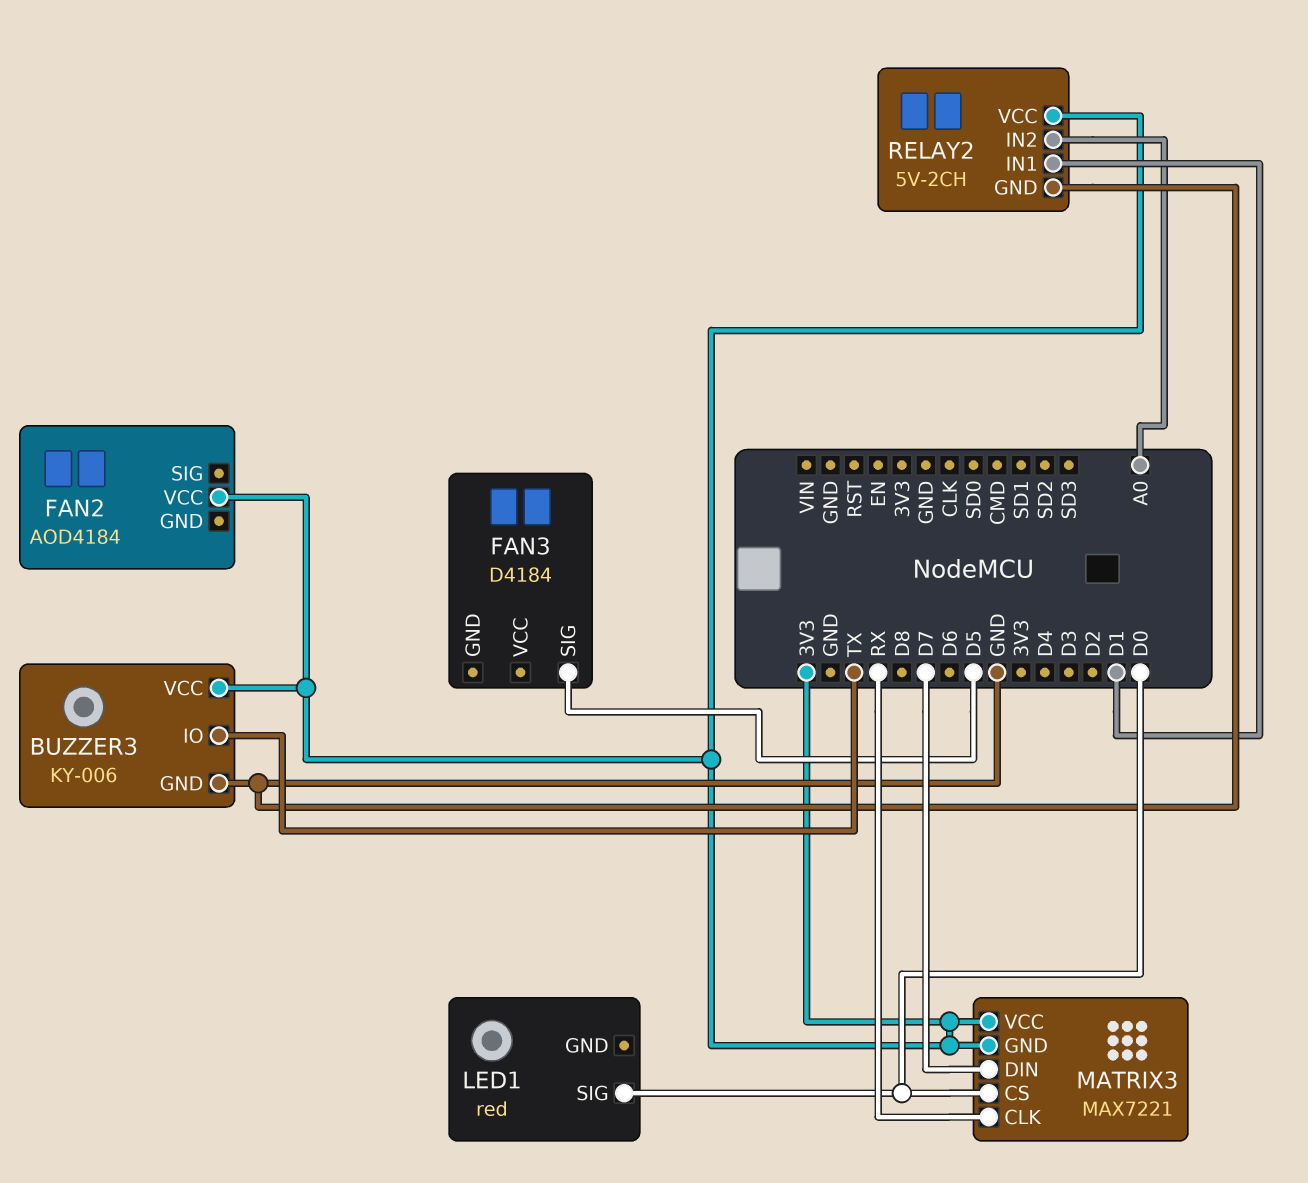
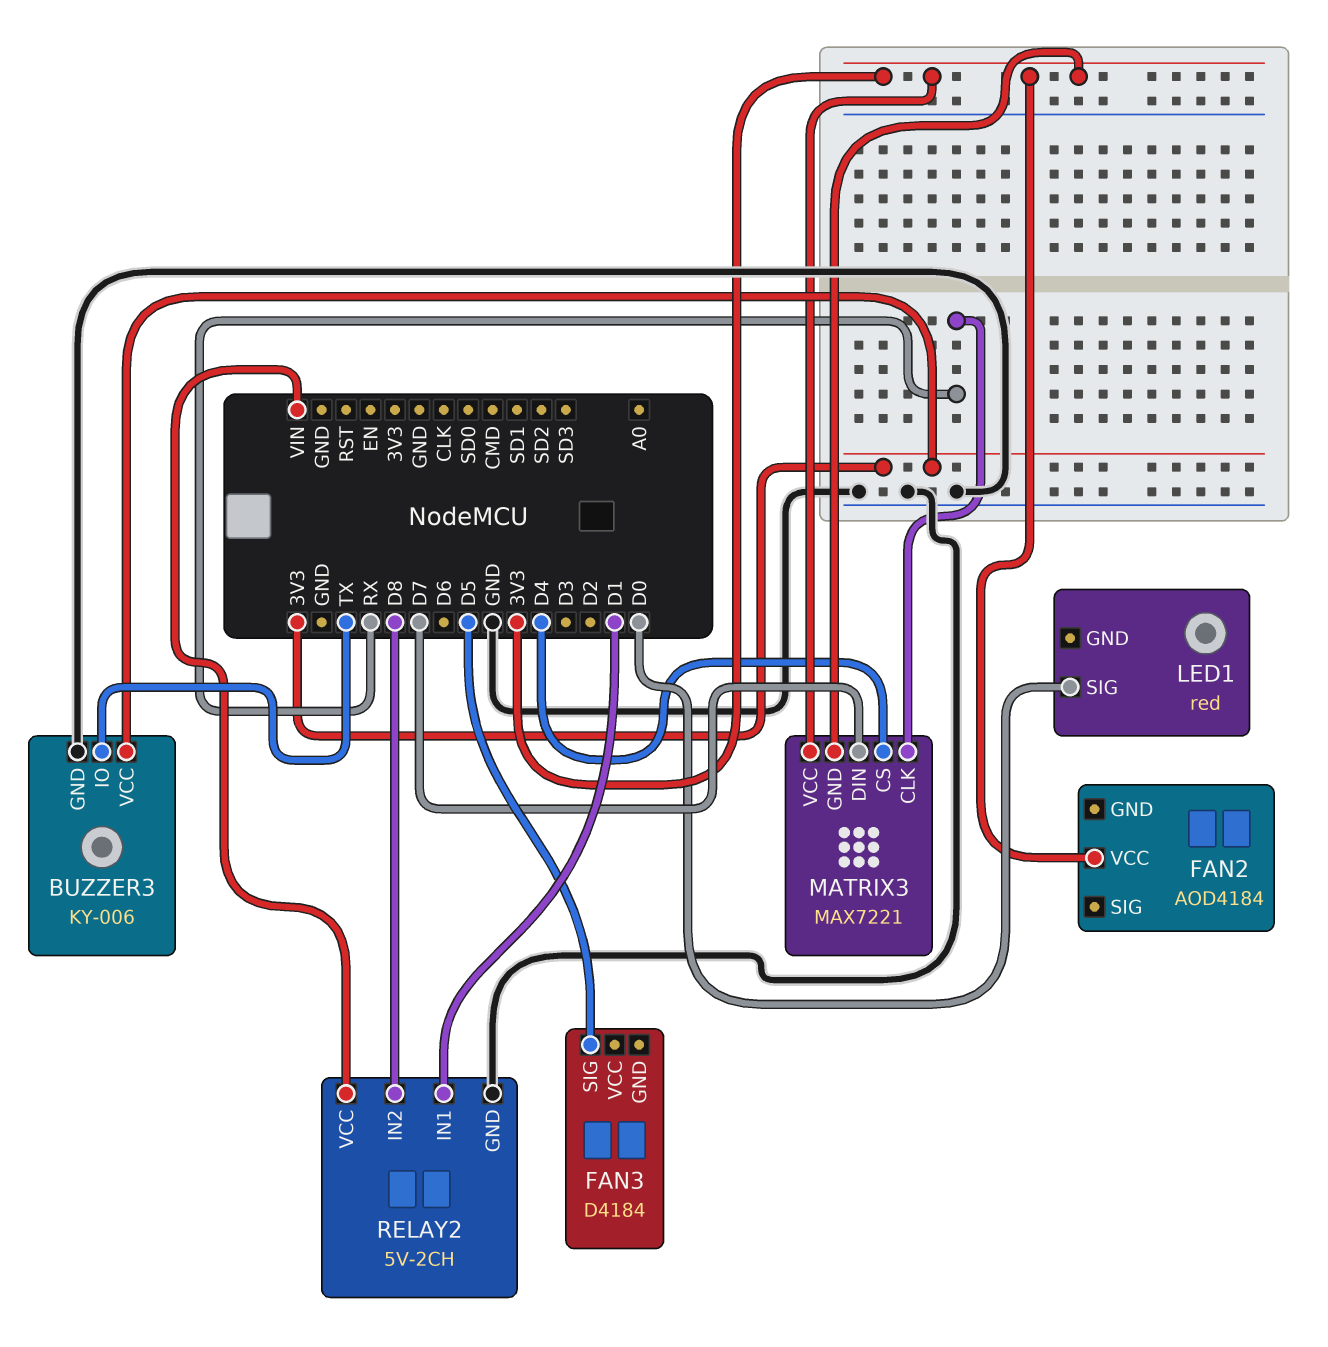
MATRIX3 pin CS: D0 -> D4
RELAY2 pin IN2: A0 -> D8
RELAY2 pin VCC: 3V3 -> VIN

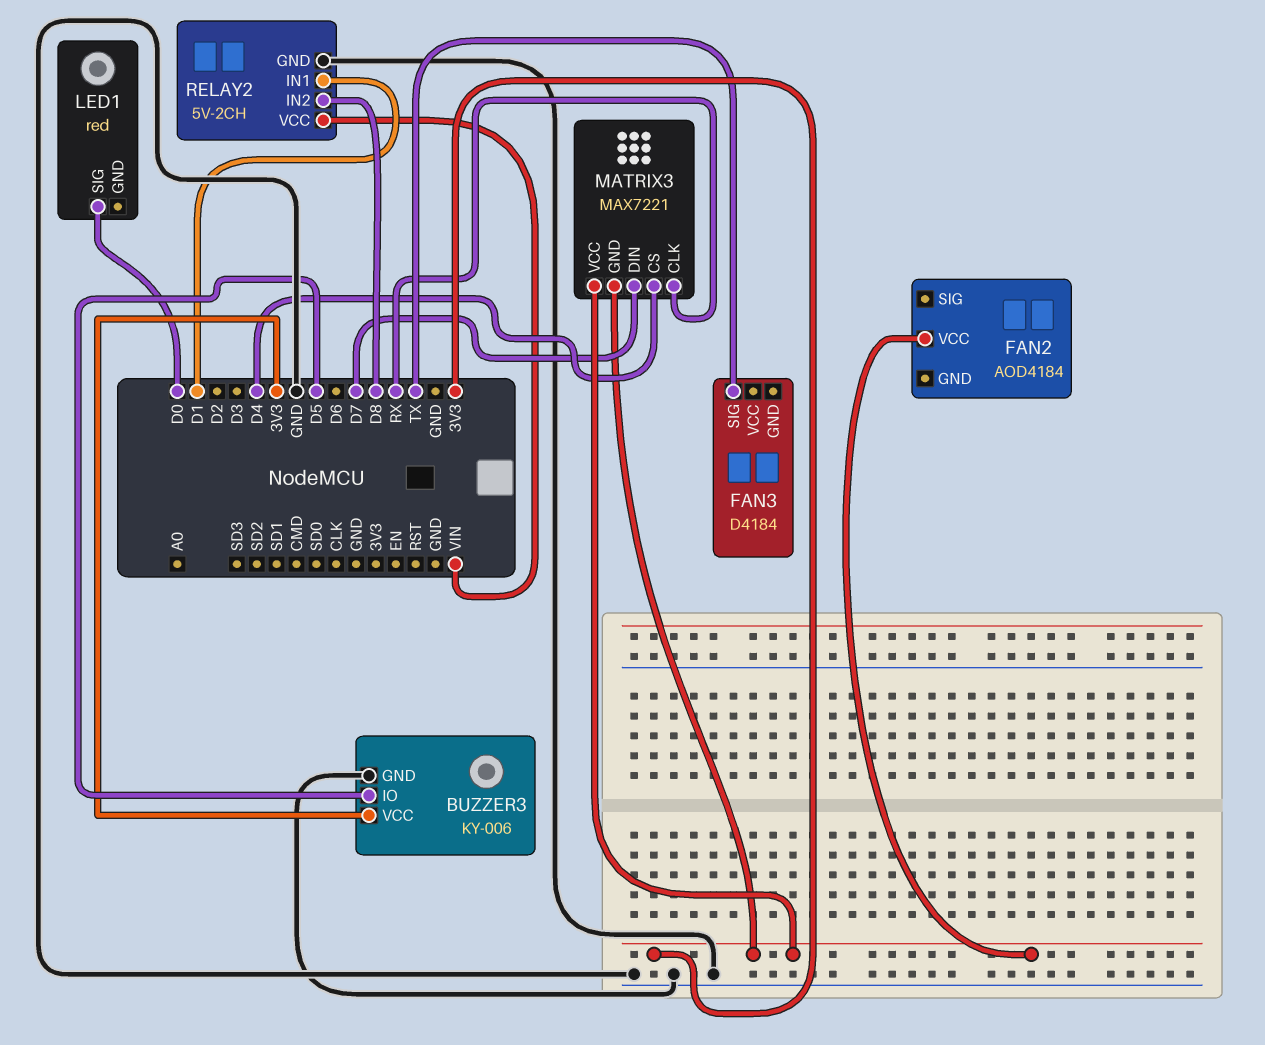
BUZZER3 pin IO: TX -> D5
FAN3 pin SIG: D5 -> TX

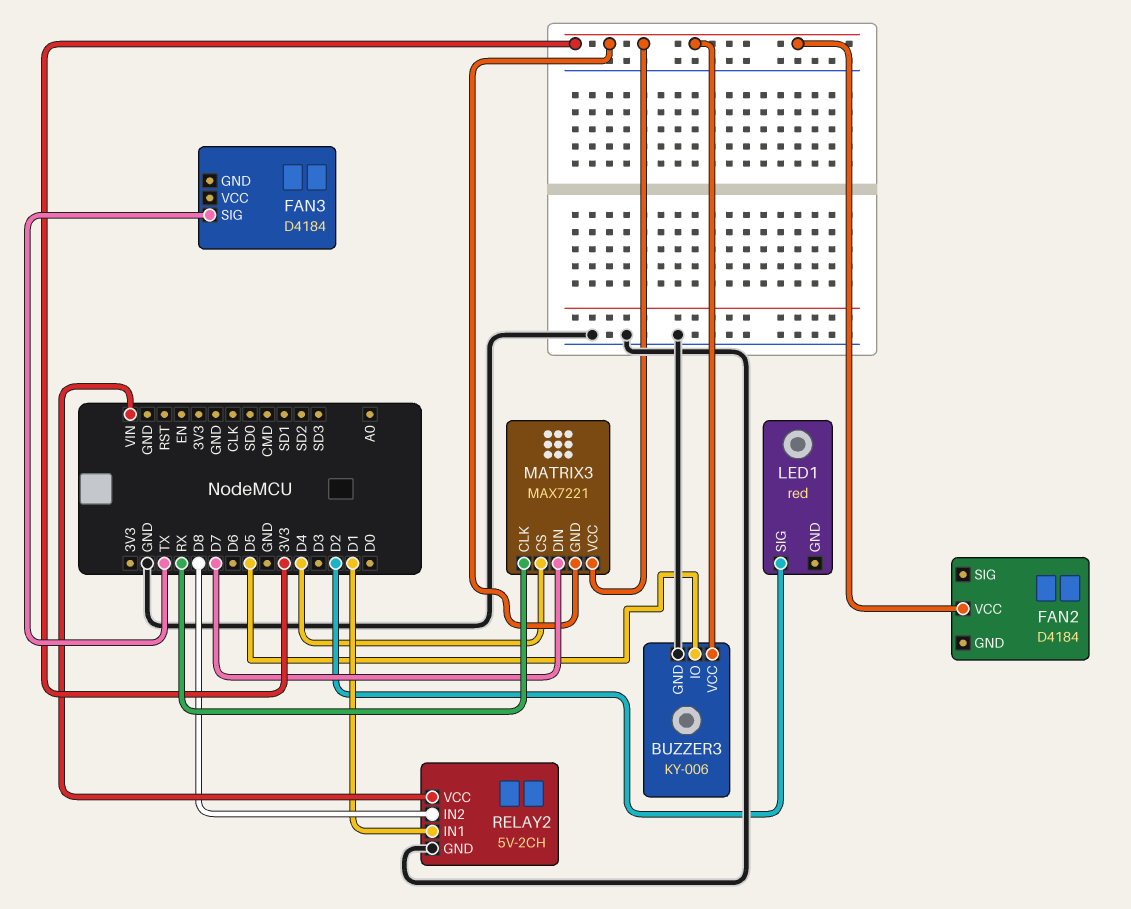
FAN2: AOD4184 -> D4184
LED1 pin SIG: D0 -> D2

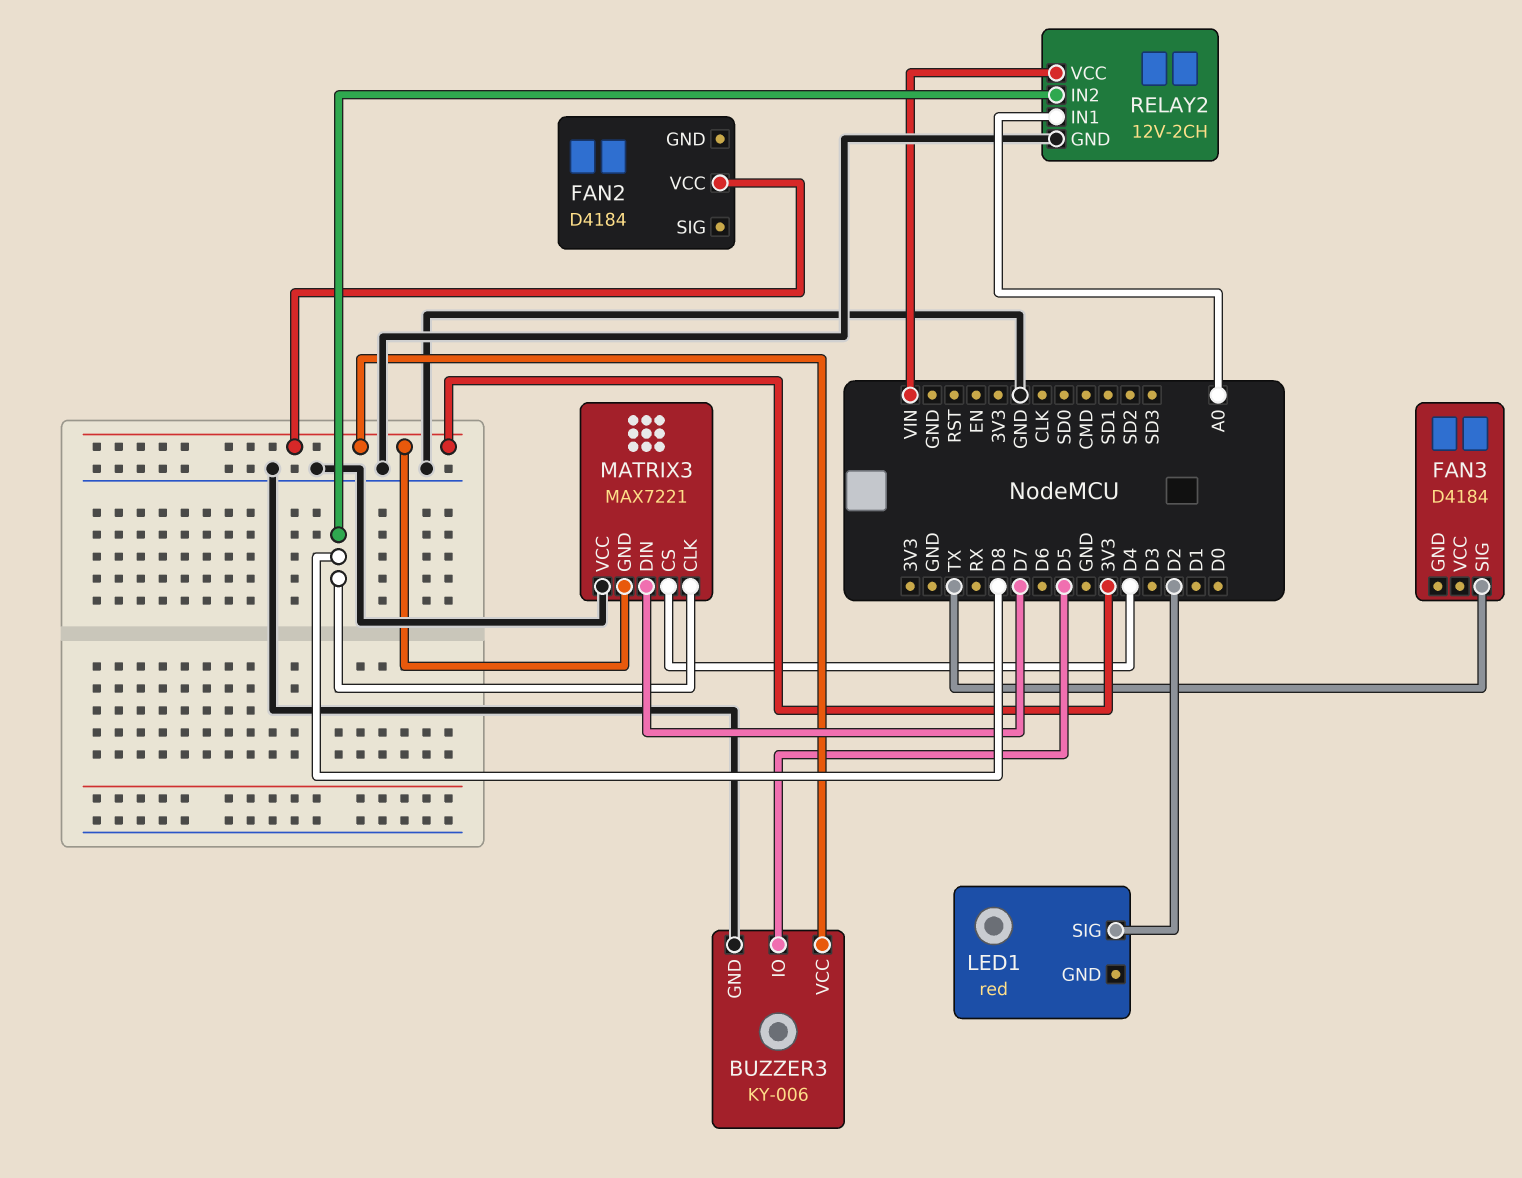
MATRIX3 pin CLK: RX -> D8
MATRIX3 pin VCC: 3V3 -> GND
RELAY2: 5V-2CH -> 12V-2CH
RELAY2 pin IN1: D1 -> A0

